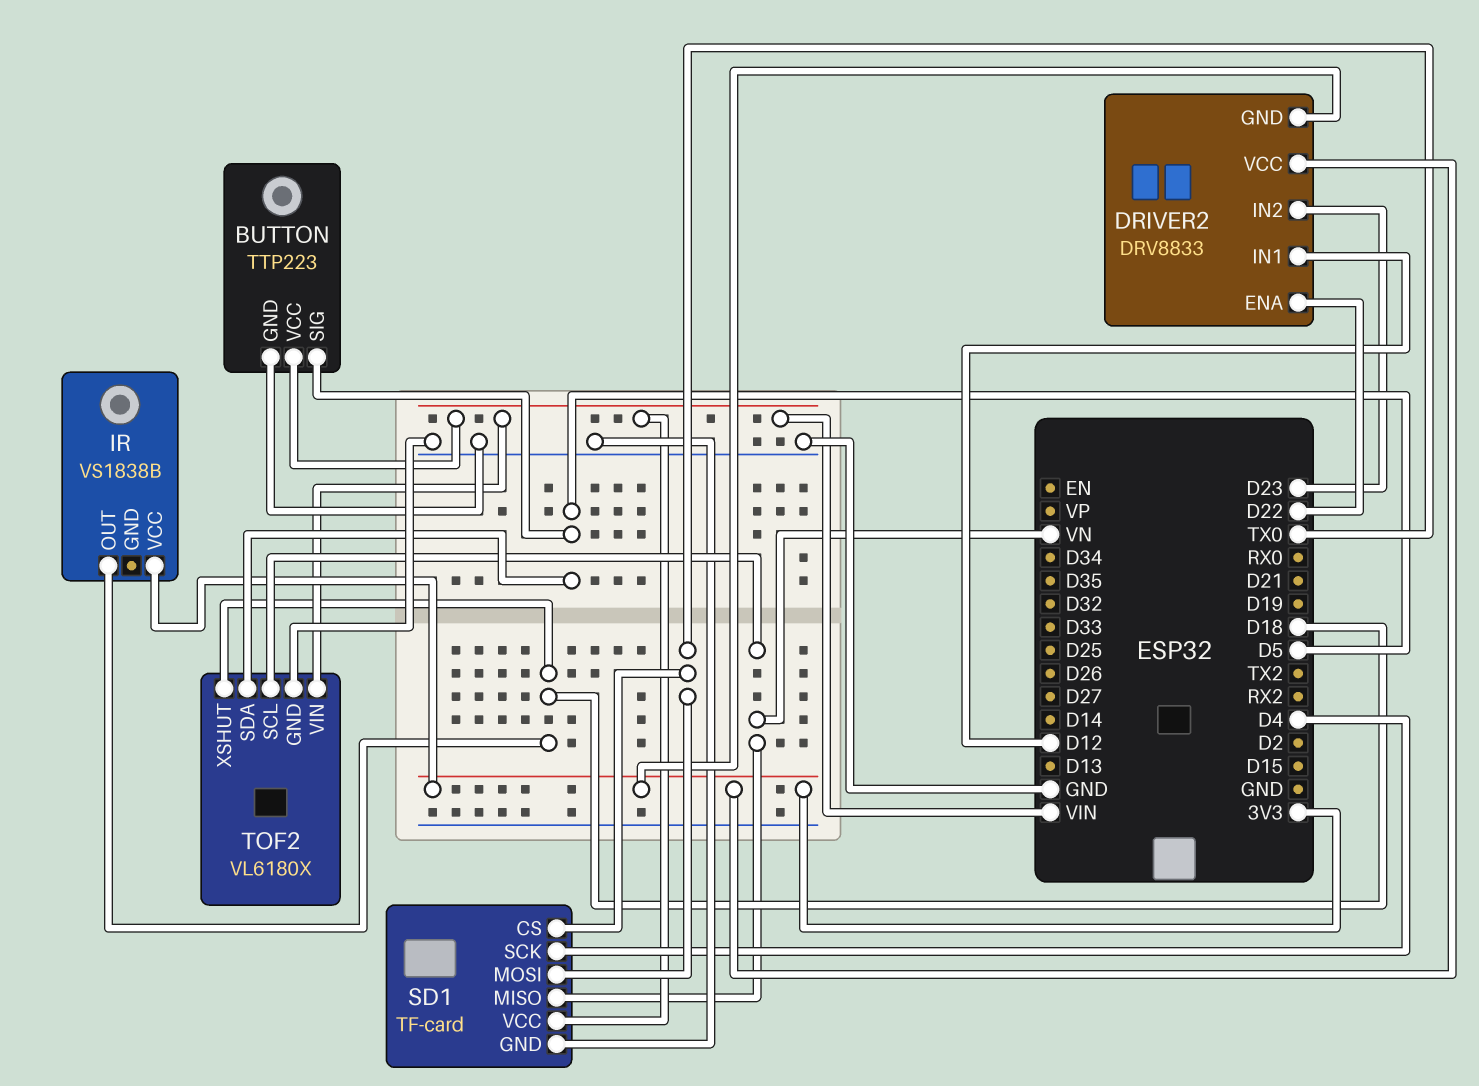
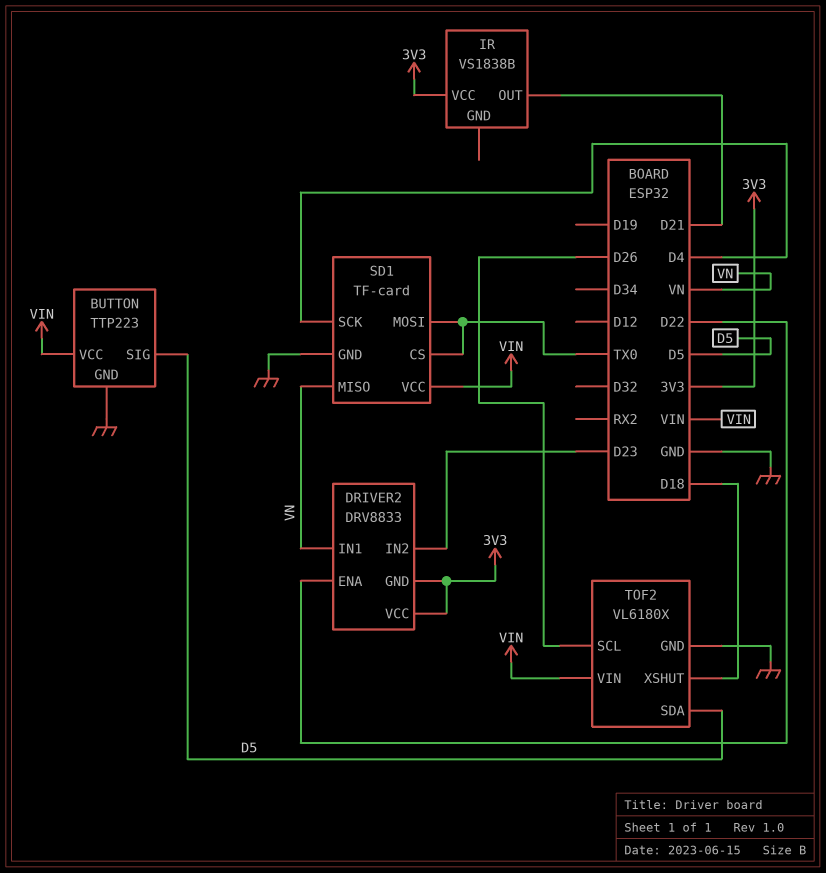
DRIVER2 pin IN1: D12 -> VN
IR pin OUT: D18 -> D21
TOF2 pin SCL: VN -> D26

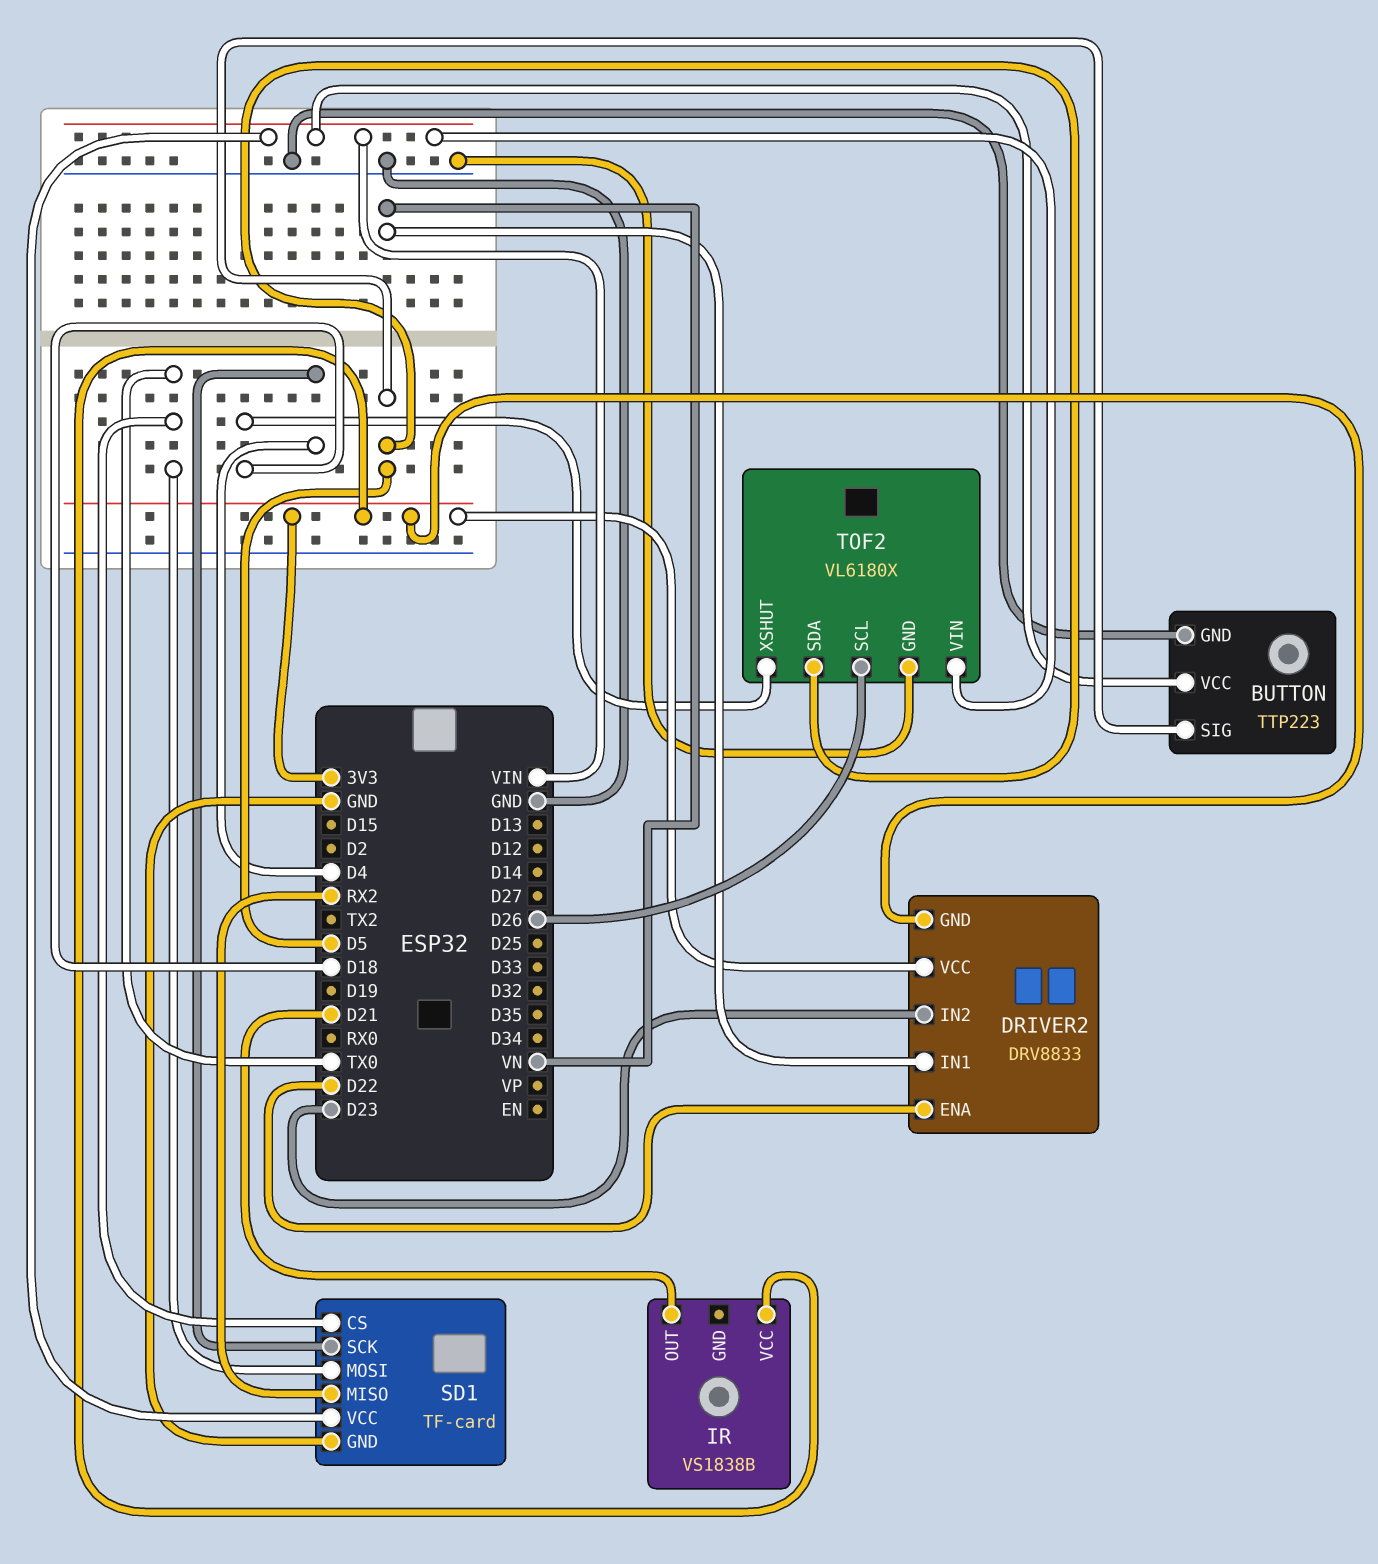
SD1 pin MISO: VN -> RX2

